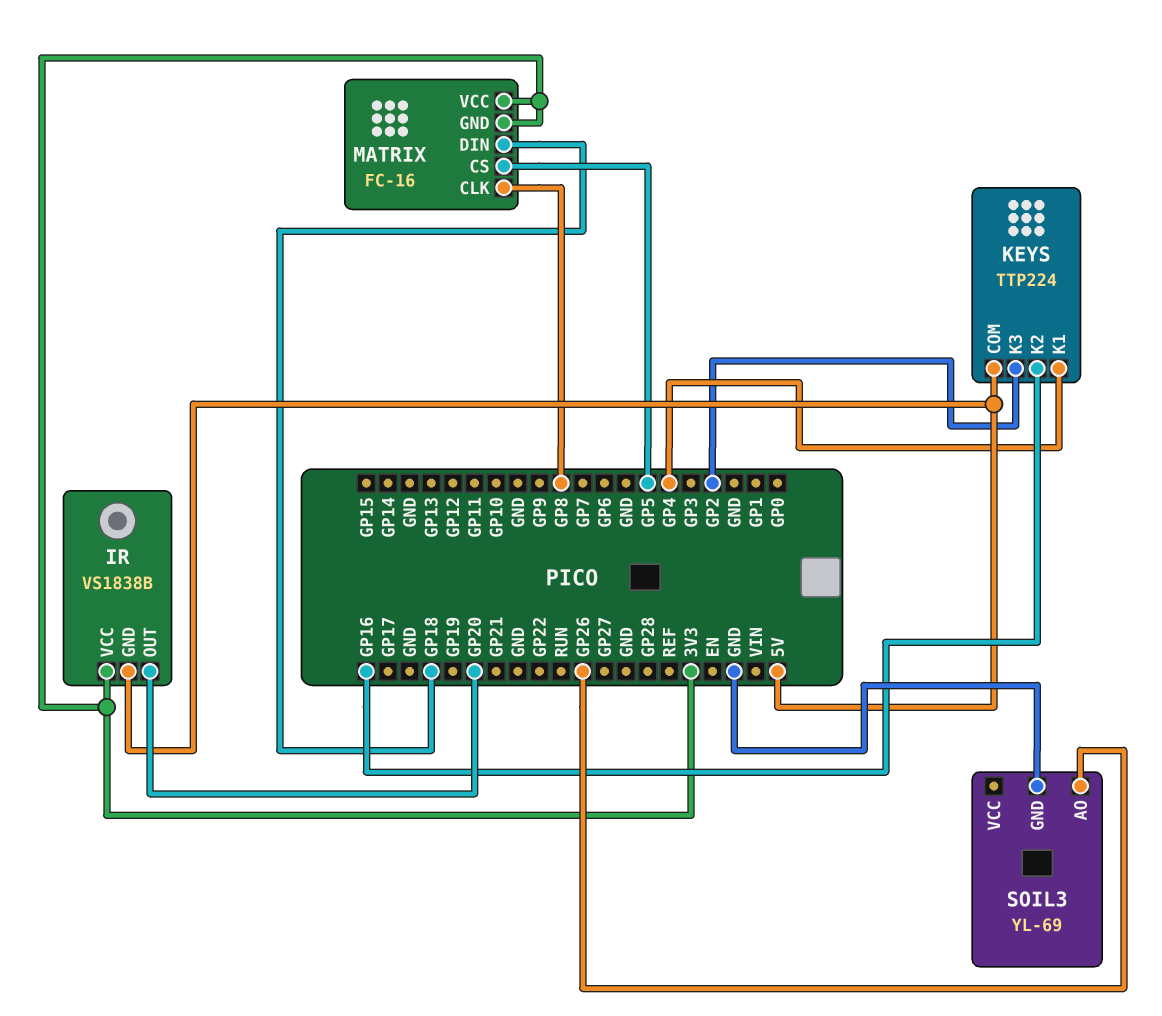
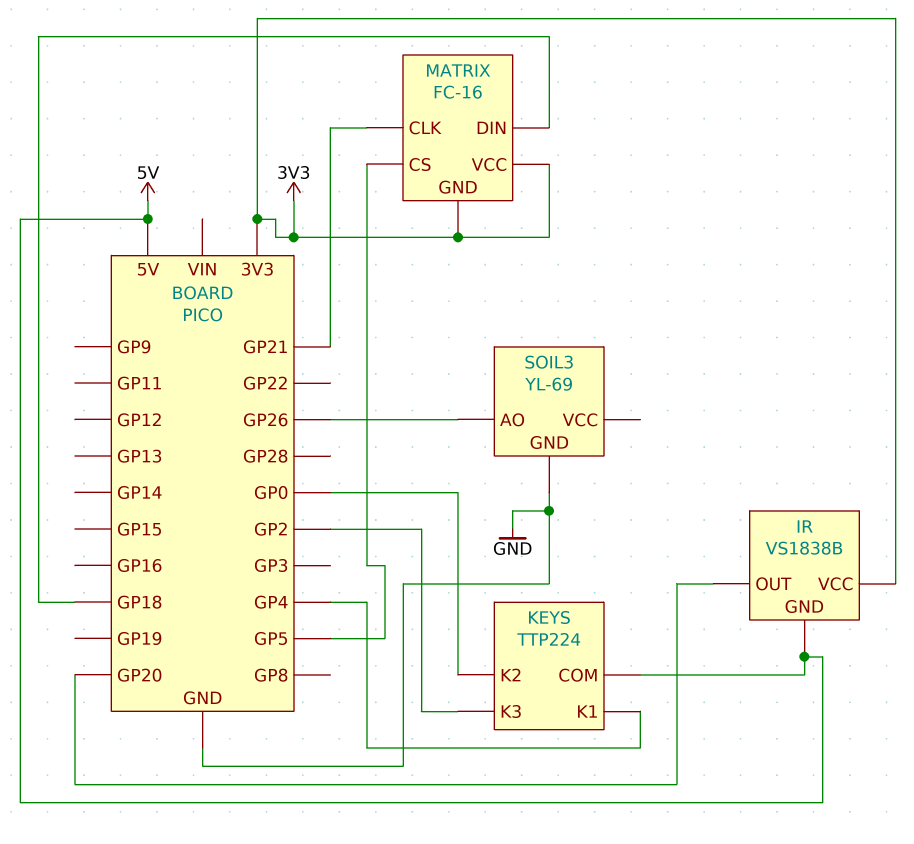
KEYS pin K2: GP16 -> GP0
MATRIX pin CLK: GP8 -> GP21

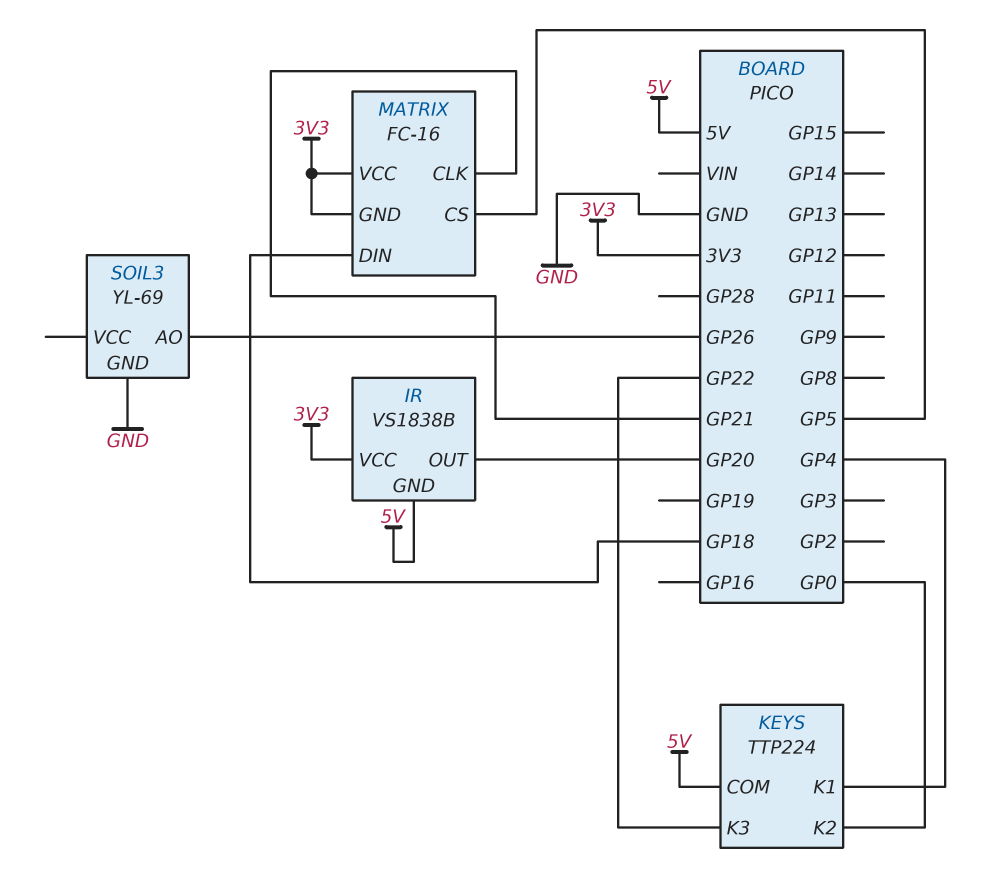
KEYS pin K3: GP2 -> GP22

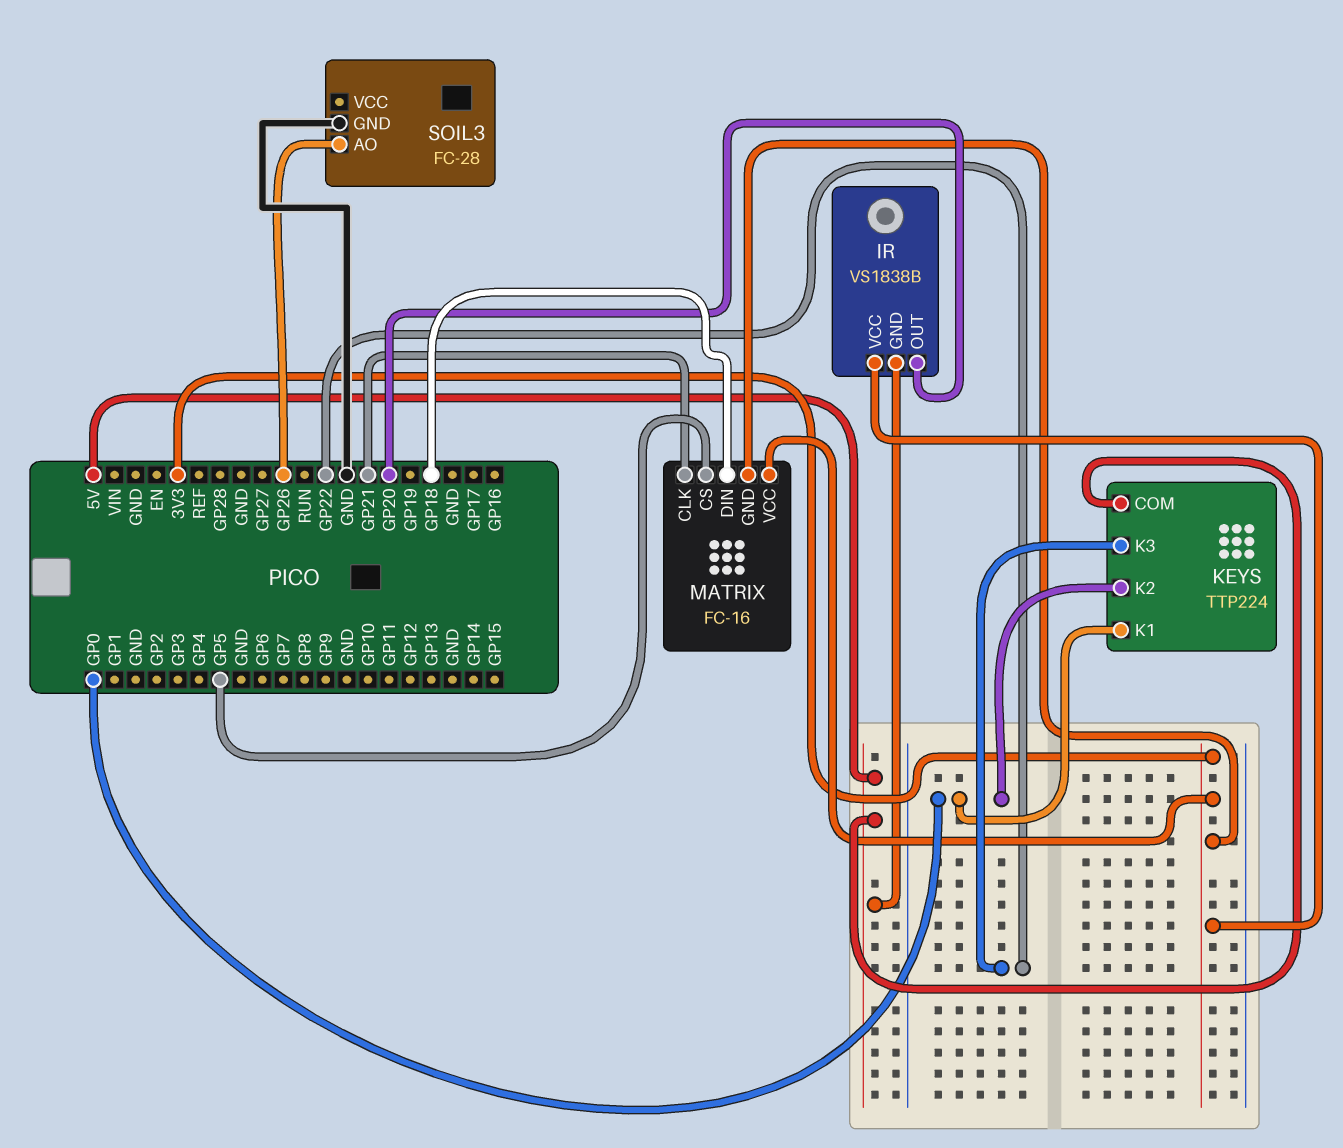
KEYS pin K1: GP4 -> GP0
SOIL3: YL-69 -> FC-28

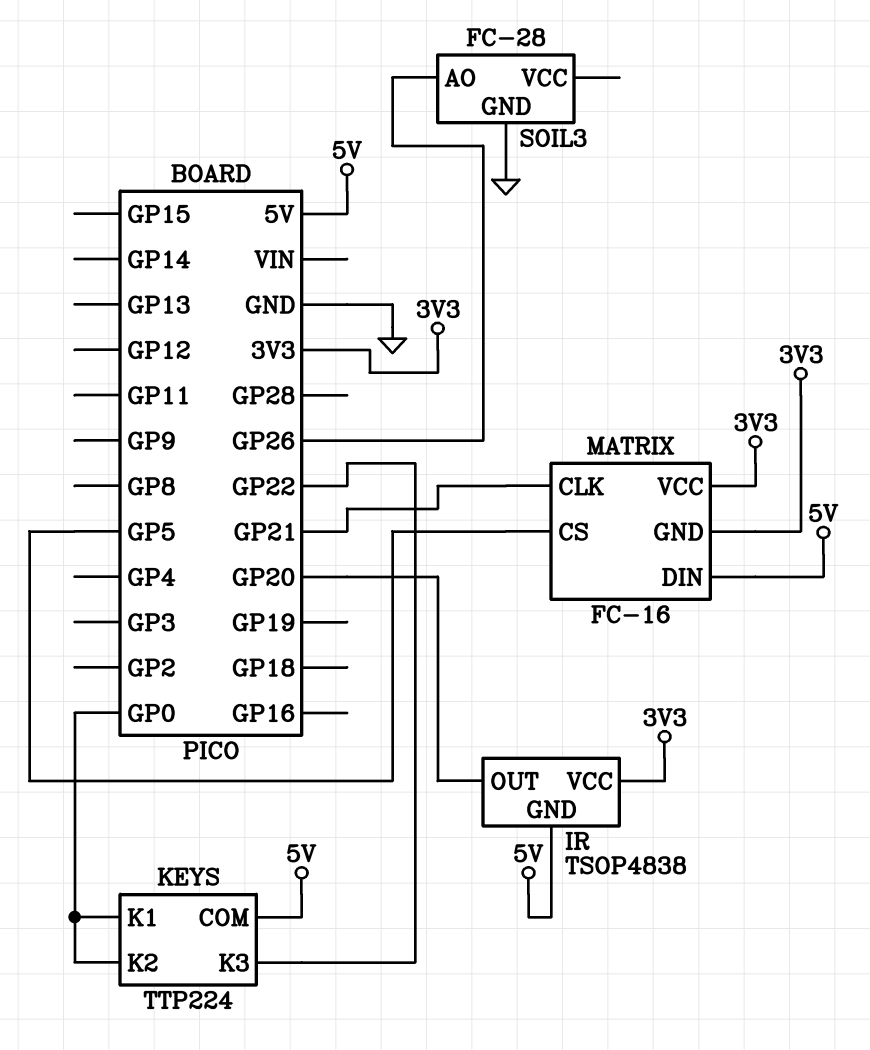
IR: VS1838B -> TSOP4838
MATRIX pin DIN: GP18 -> 5V

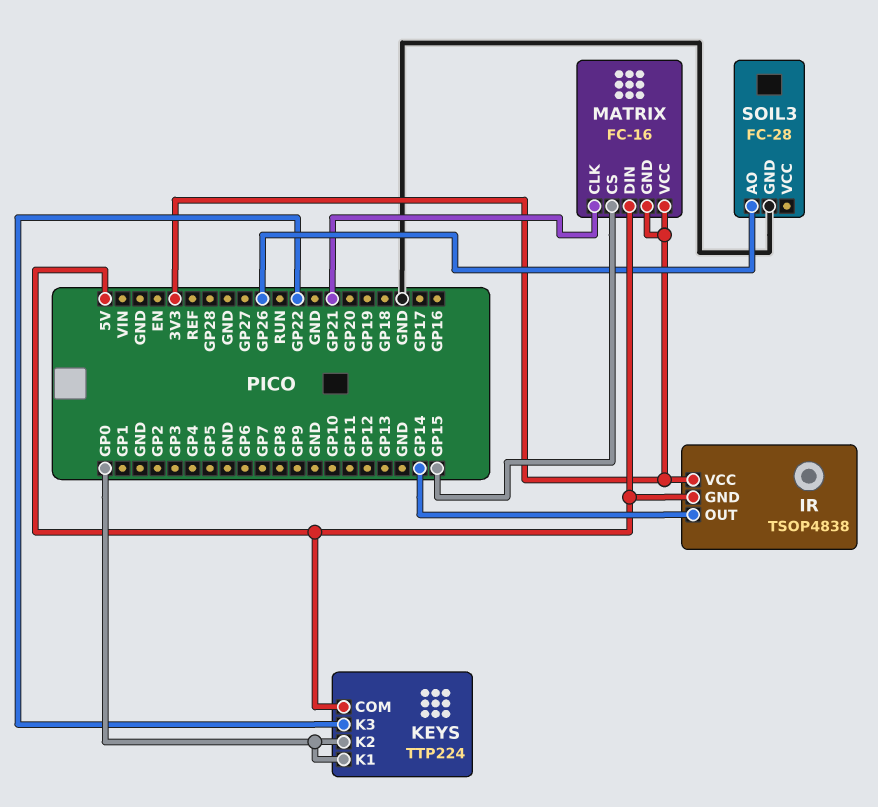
IR pin OUT: GP20 -> GP14
MATRIX pin CS: GP5 -> GP15

